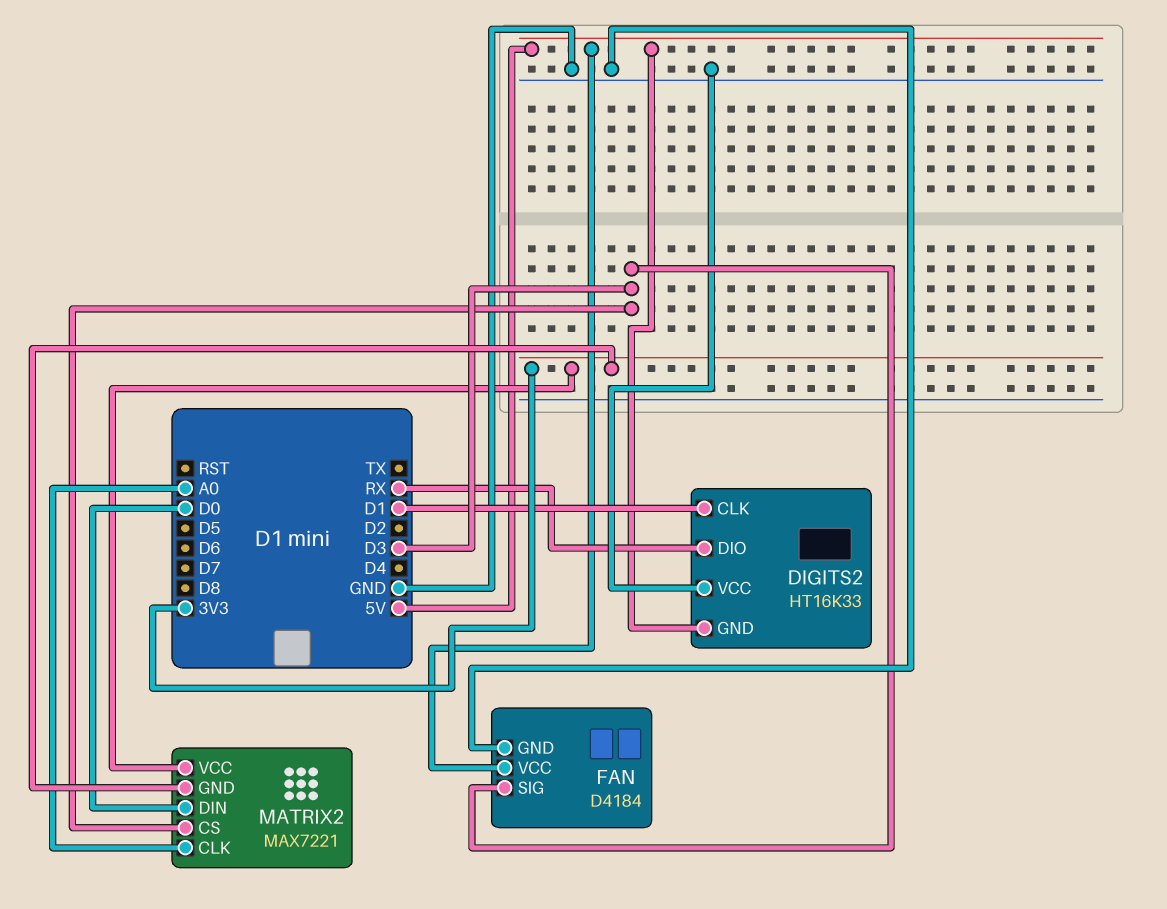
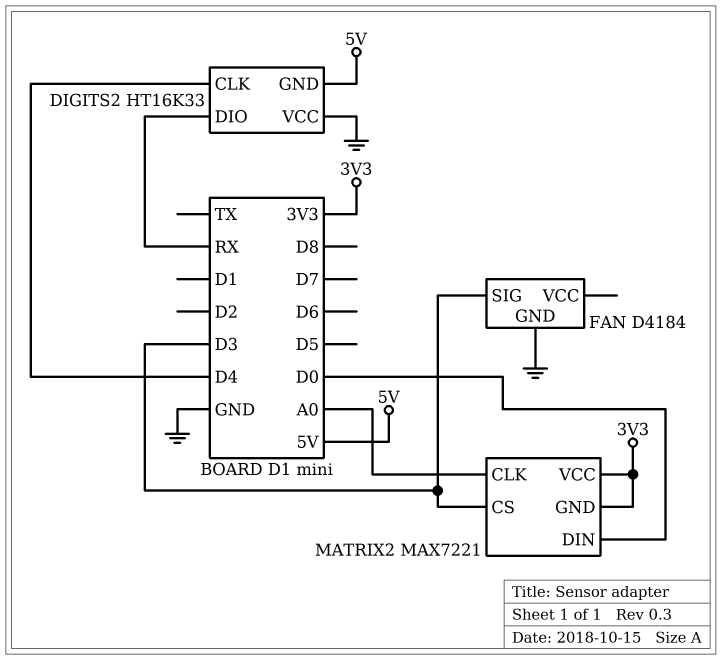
DIGITS2 pin CLK: D1 -> D4
FAN pin VCC: 5V -> none

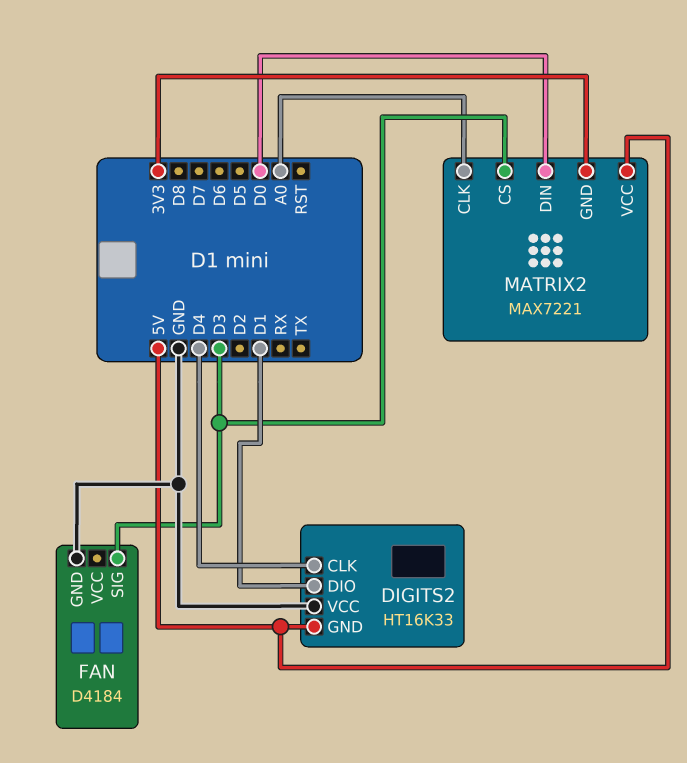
DIGITS2 pin DIO: RX -> D1
MATRIX2 pin VCC: 3V3 -> 5V

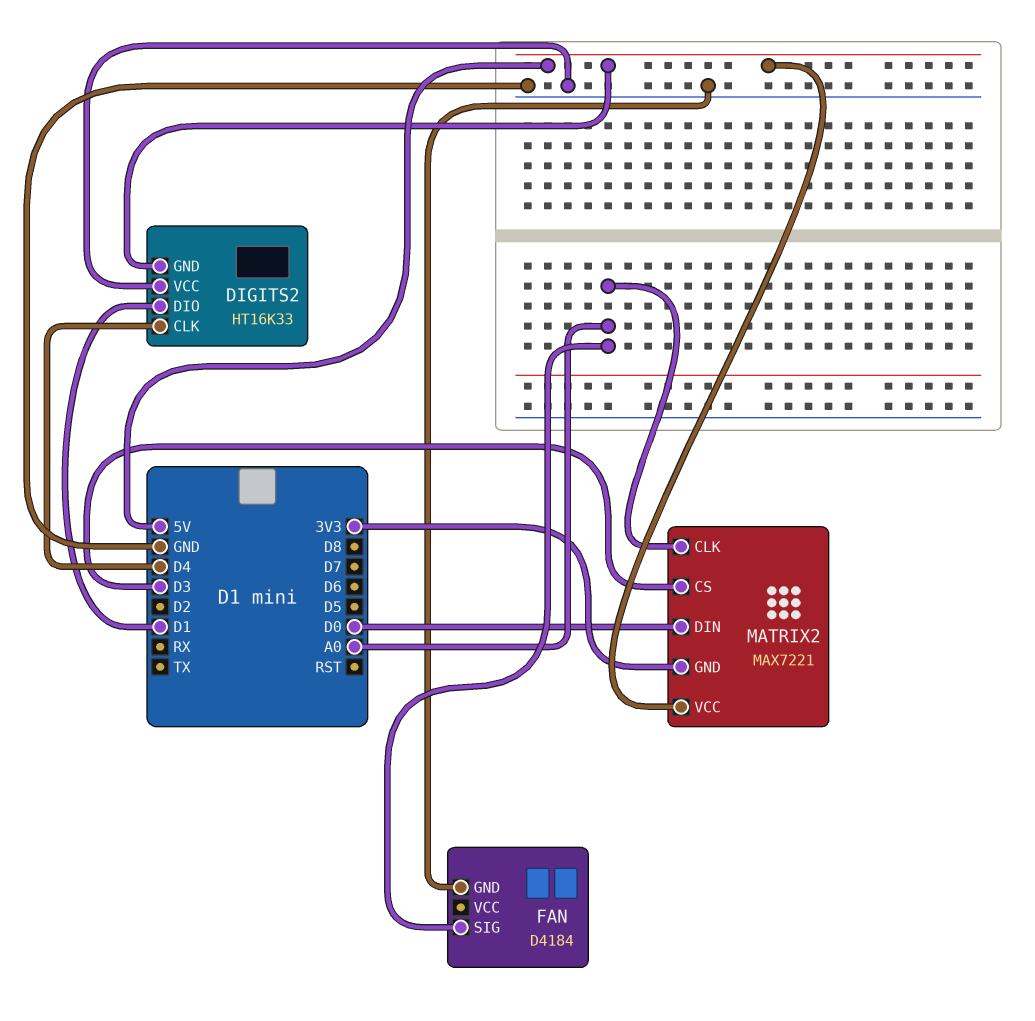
FAN pin SIG: D3 -> A0

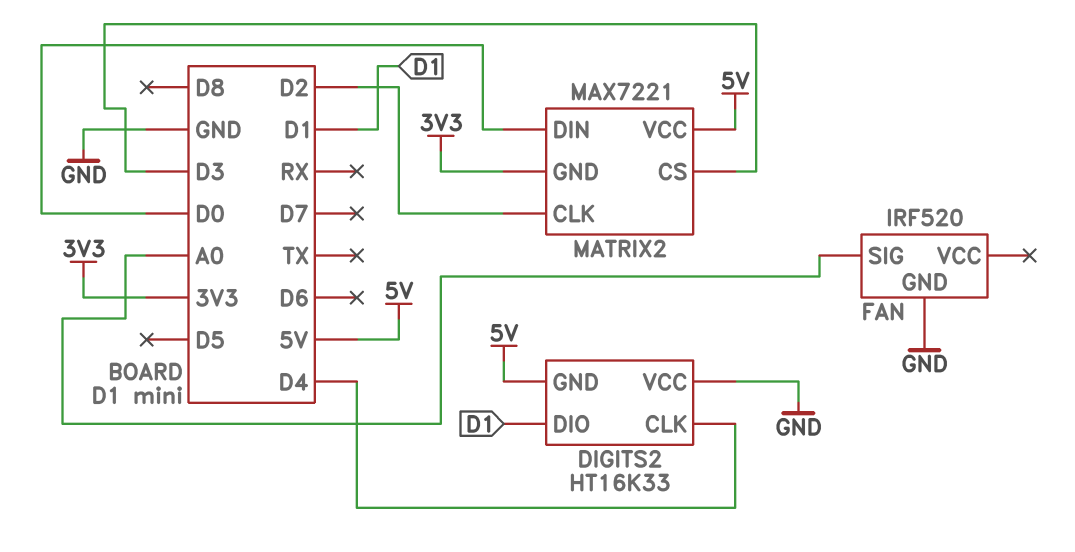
FAN: D4184 -> IRF520
MATRIX2 pin CLK: A0 -> D2

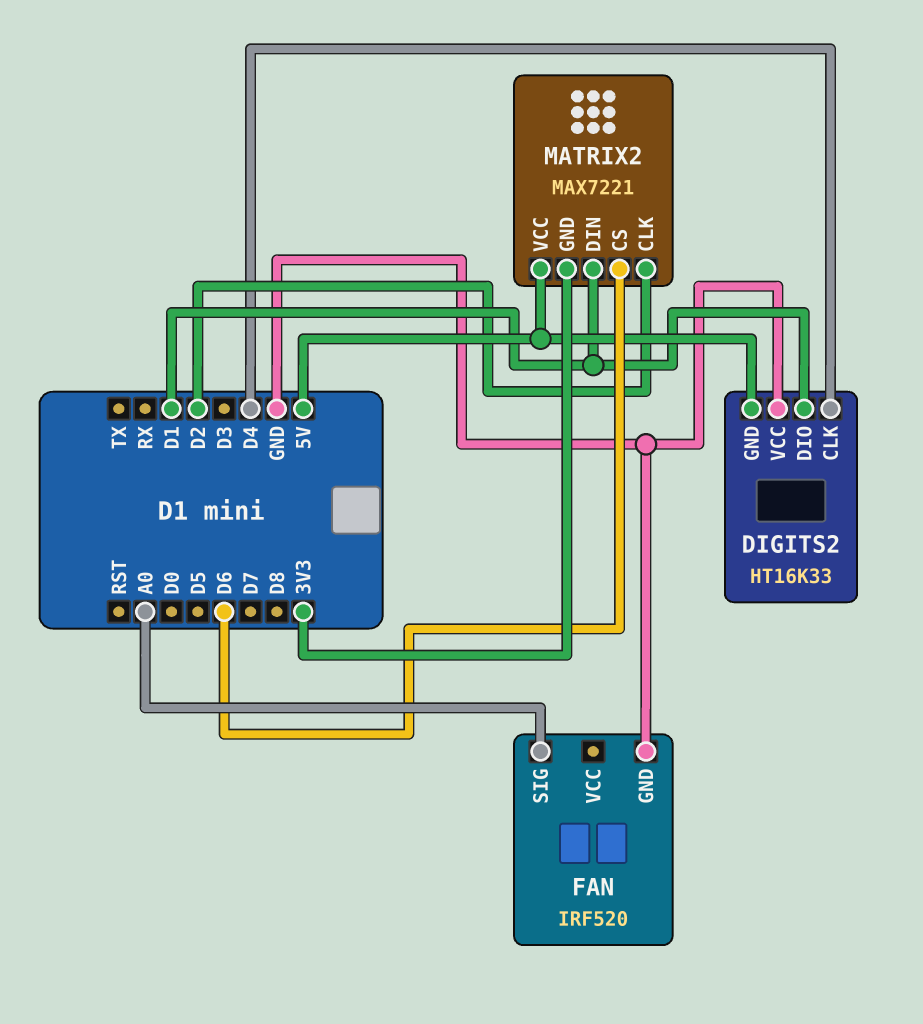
MATRIX2 pin CS: D3 -> D6
MATRIX2 pin DIN: D0 -> D1

